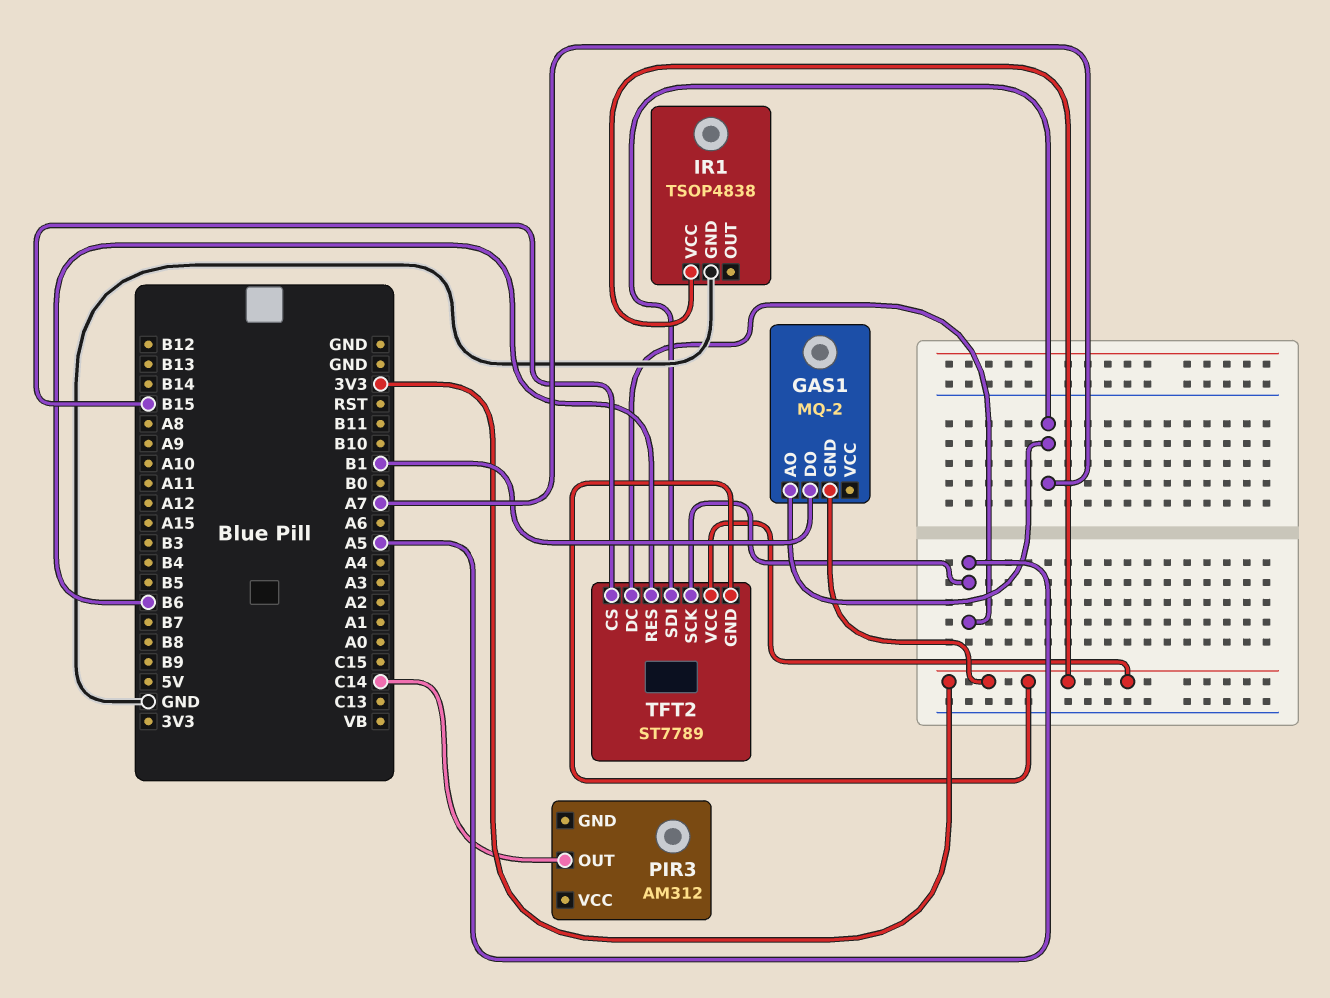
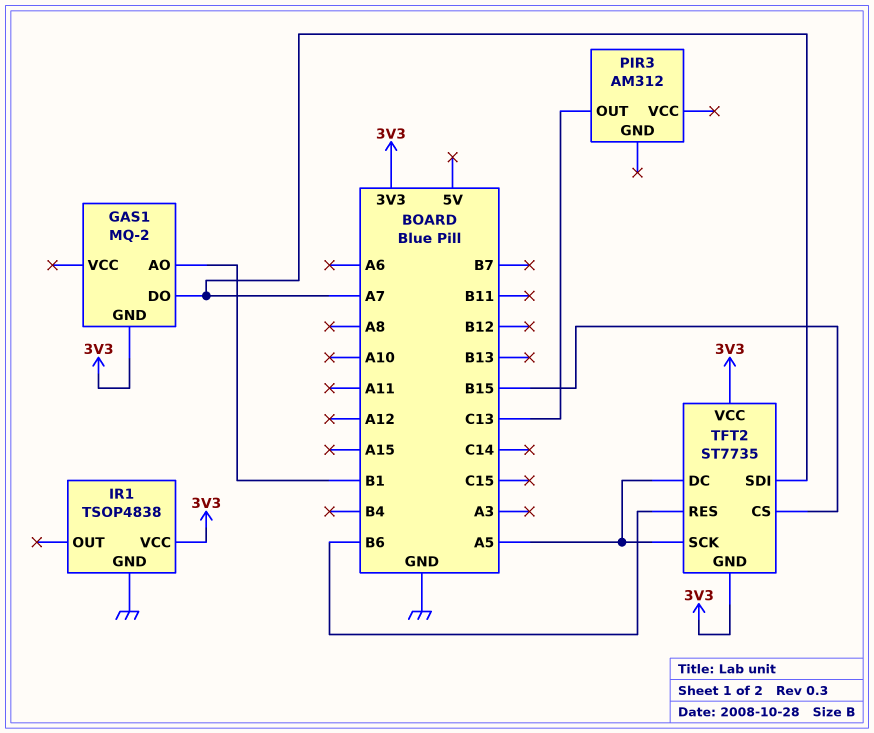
GAS1 pin AO: A7 -> B1
GAS1 pin DO: B1 -> A7
PIR3 pin OUT: C14 -> C13
TFT2: ST7789 -> ST7735

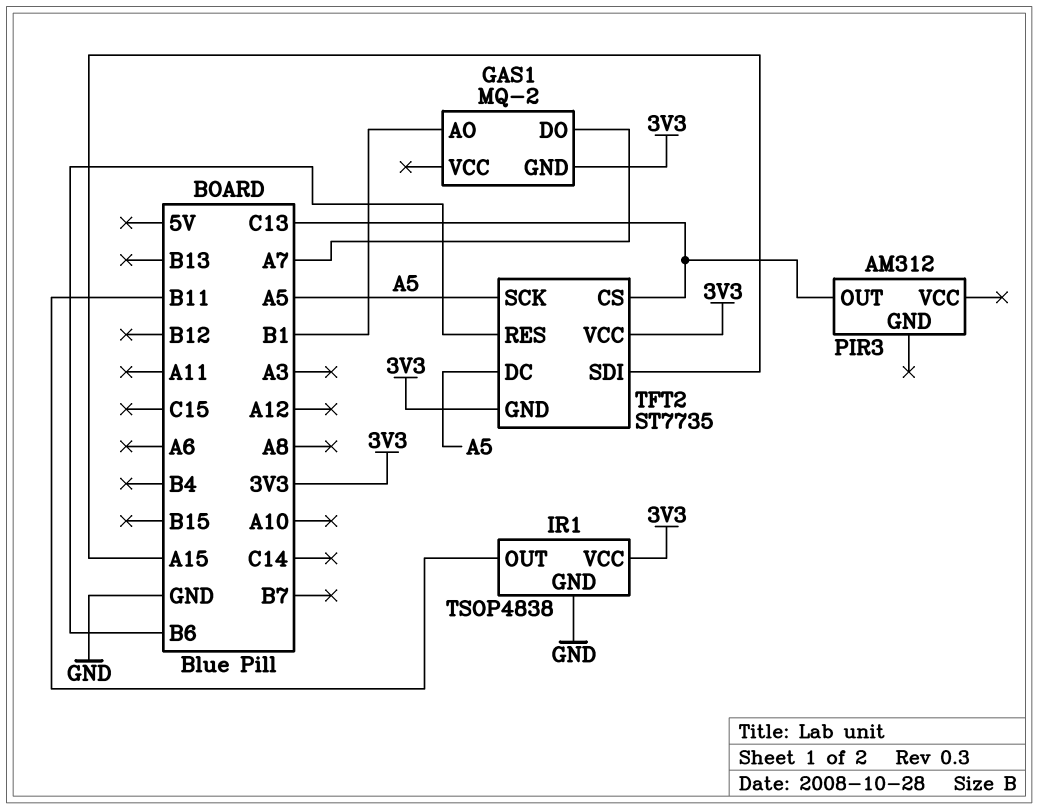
IR1 pin OUT: none -> B11
TFT2 pin CS: B15 -> C13
TFT2 pin SDI: A7 -> A15

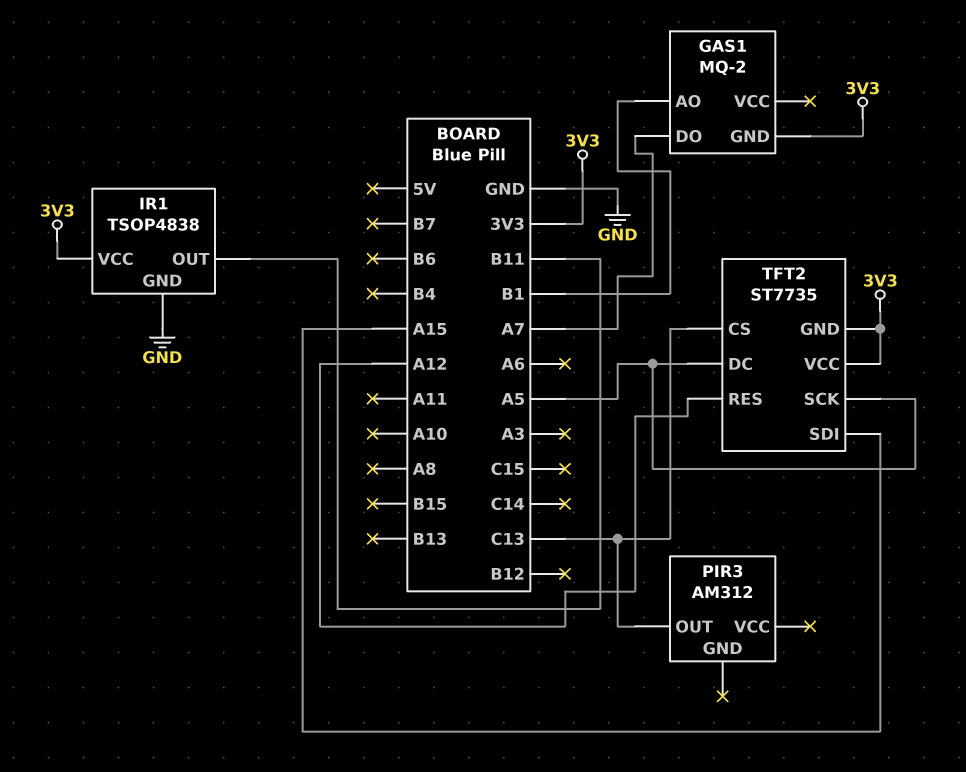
TFT2 pin RES: B6 -> A12

